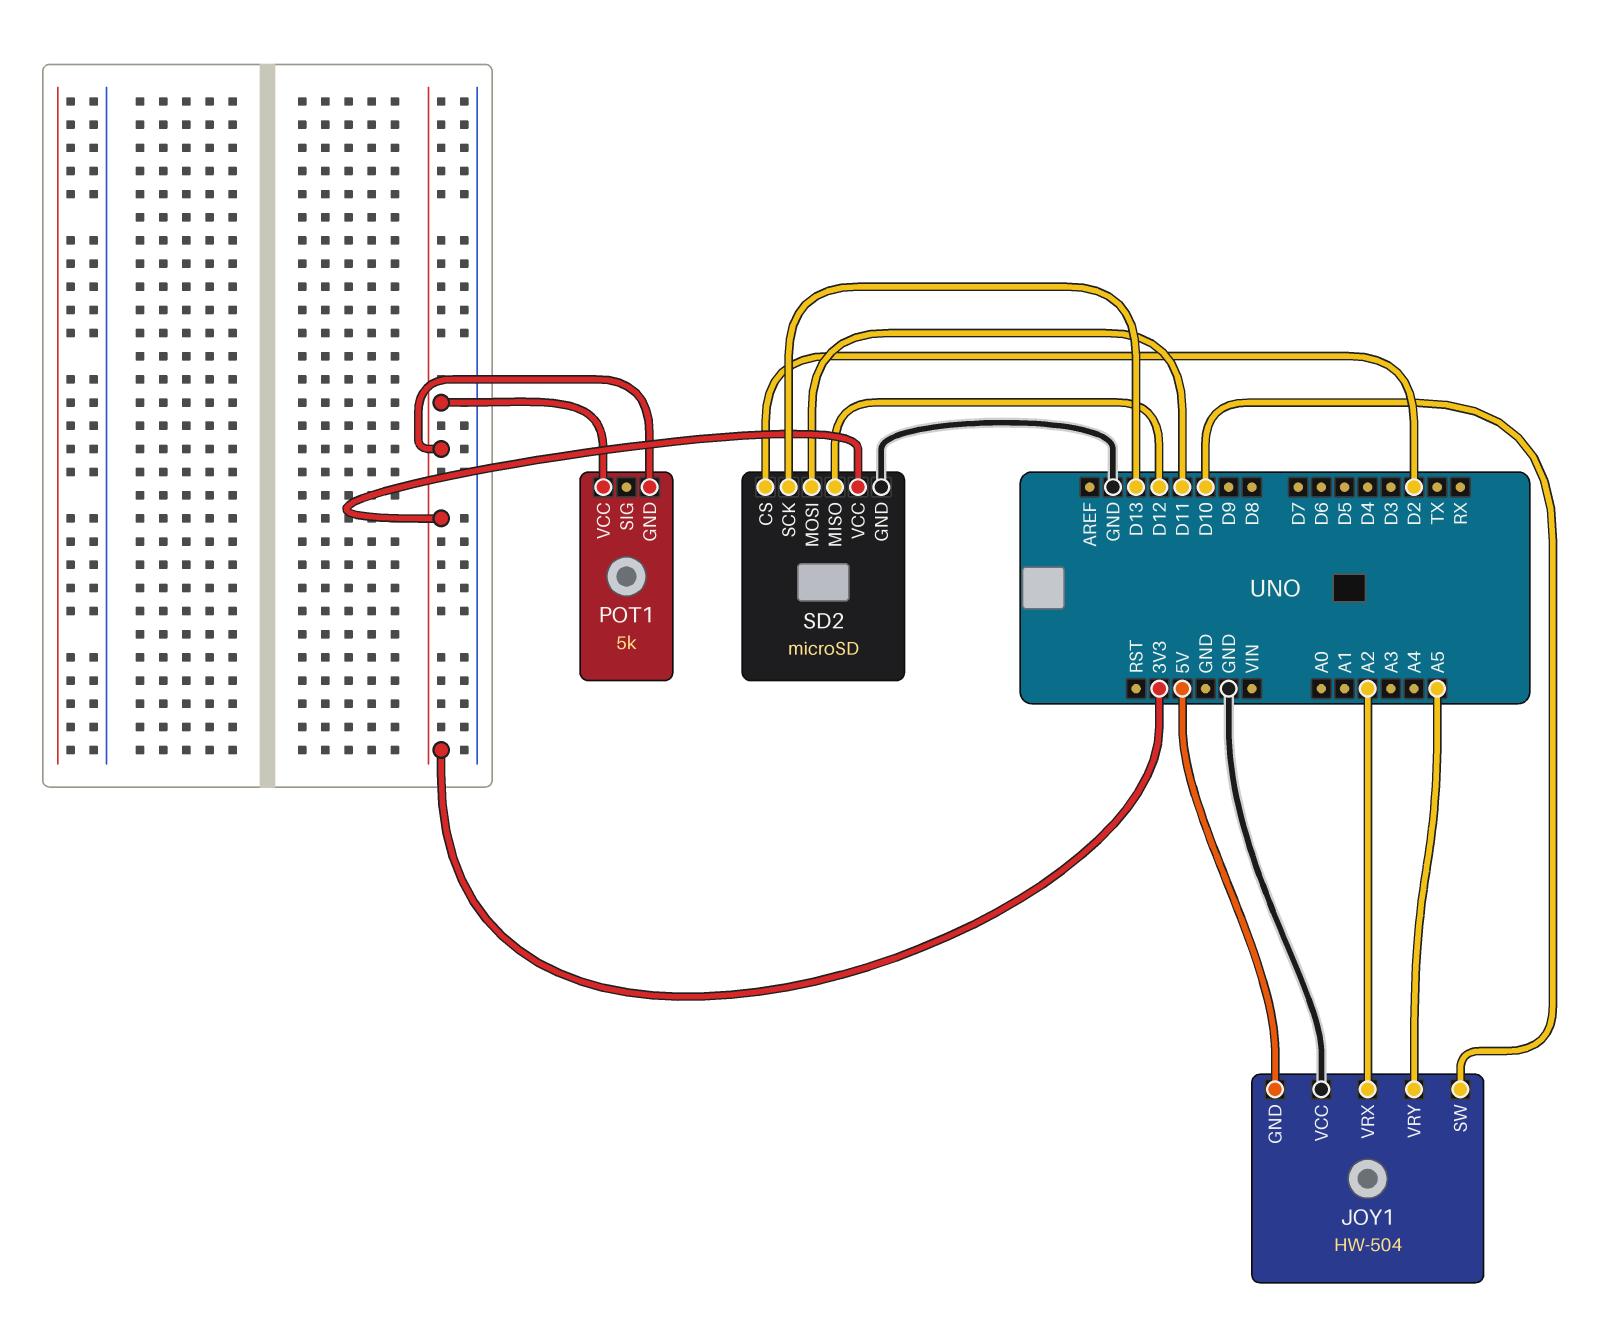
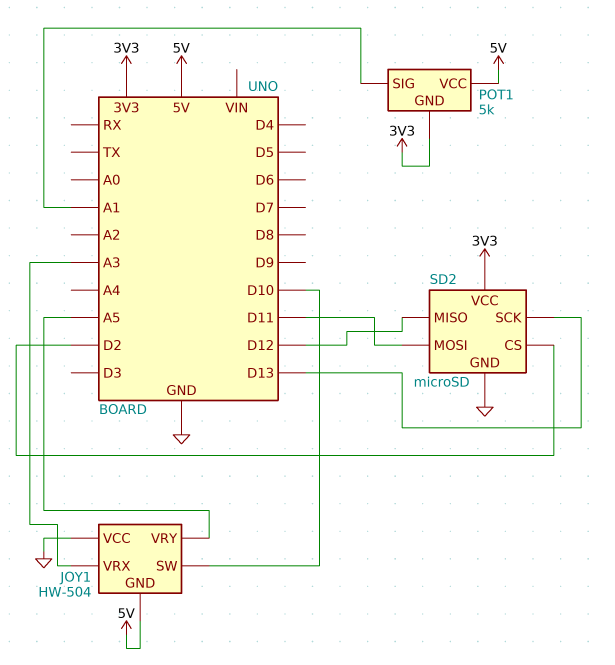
JOY1 pin VRX: A2 -> A3
POT1 pin SIG: none -> A1
POT1 pin VCC: 3V3 -> 5V

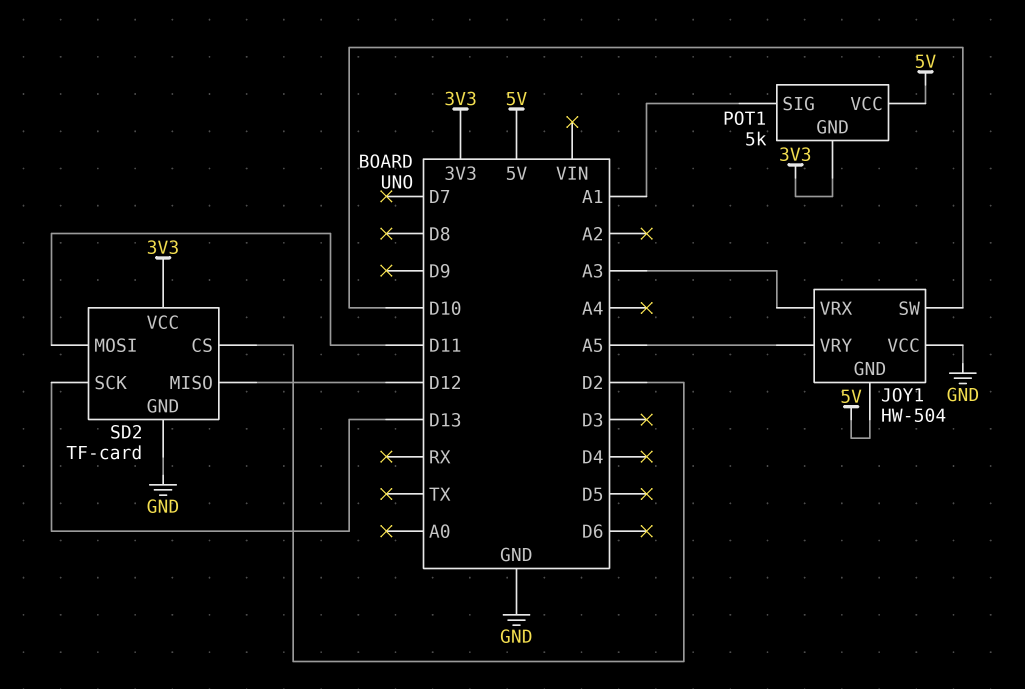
SD2: microSD -> TF-card

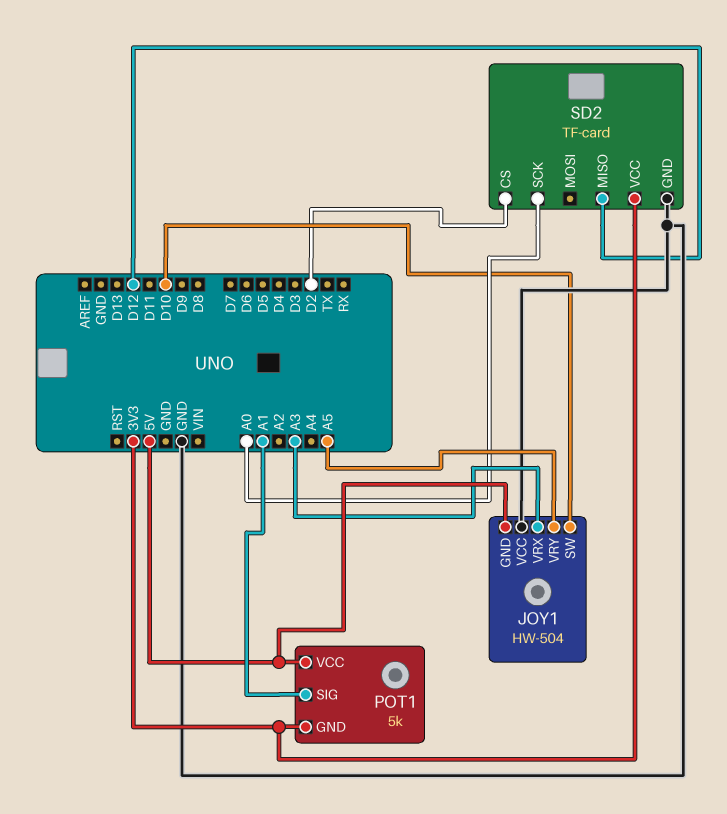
SD2 pin MOSI: D11 -> none
SD2 pin SCK: D13 -> A0

